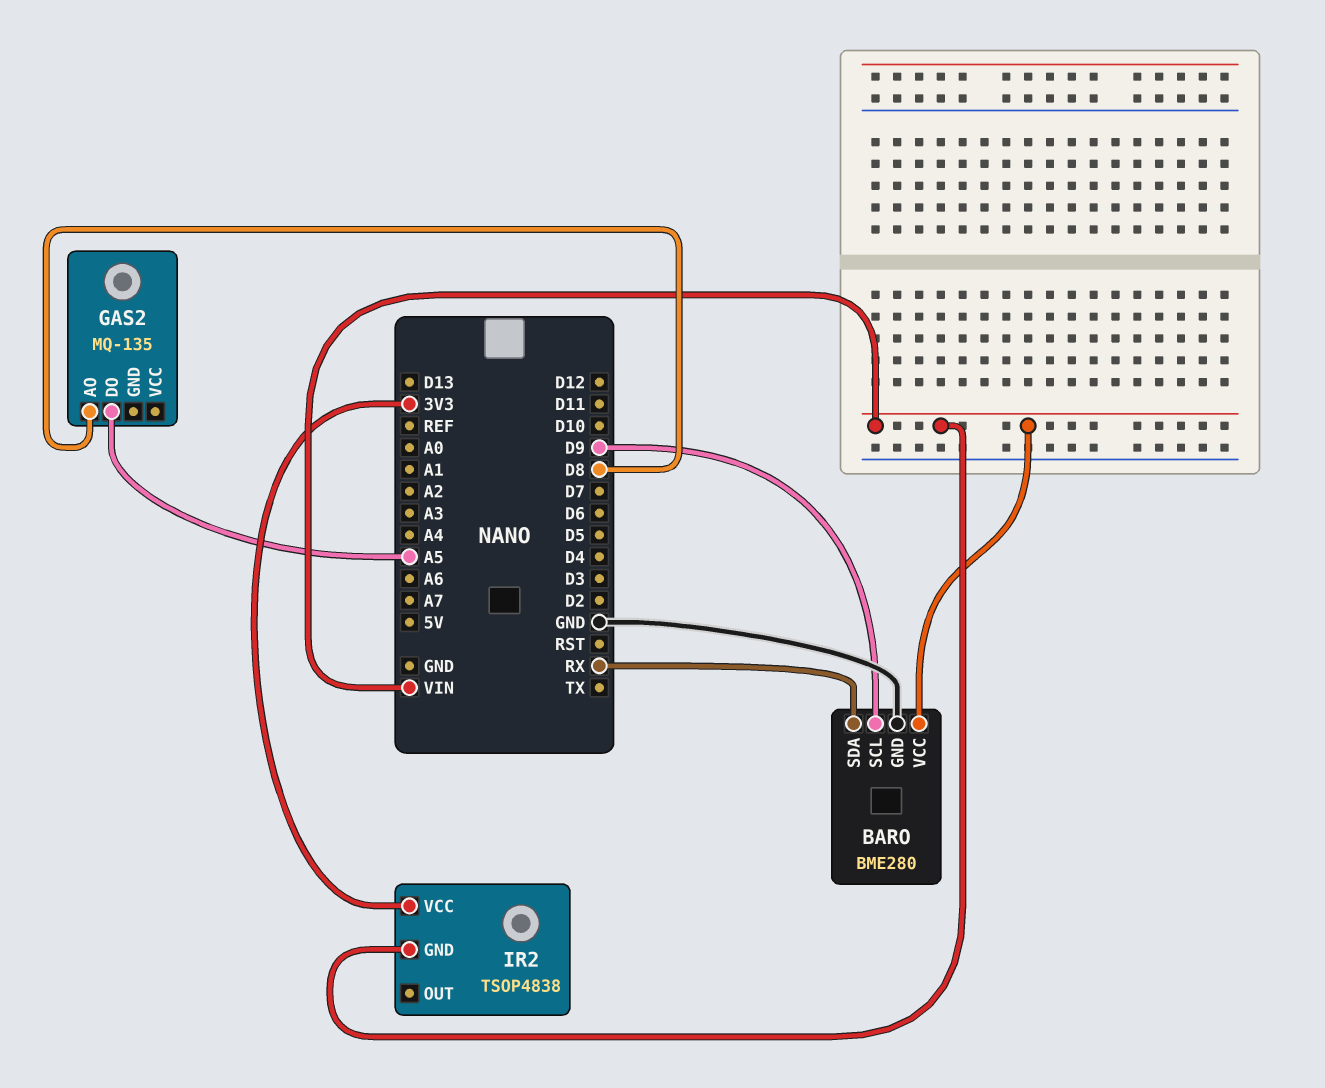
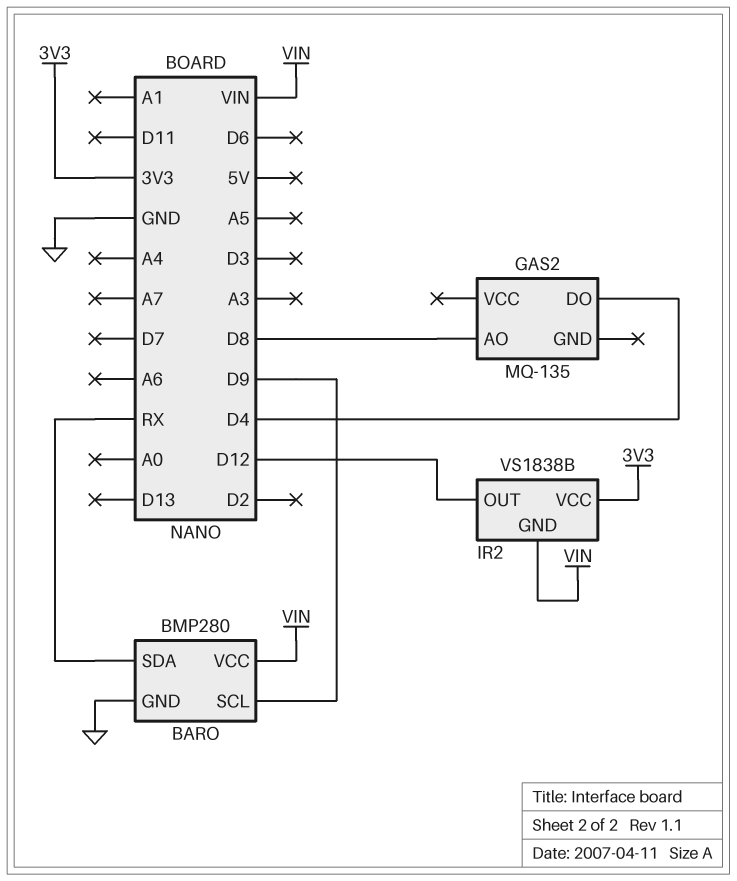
BARO: BME280 -> BMP280
GAS2 pin DO: A5 -> D4
IR2: TSOP4838 -> VS1838B
IR2 pin OUT: none -> D12

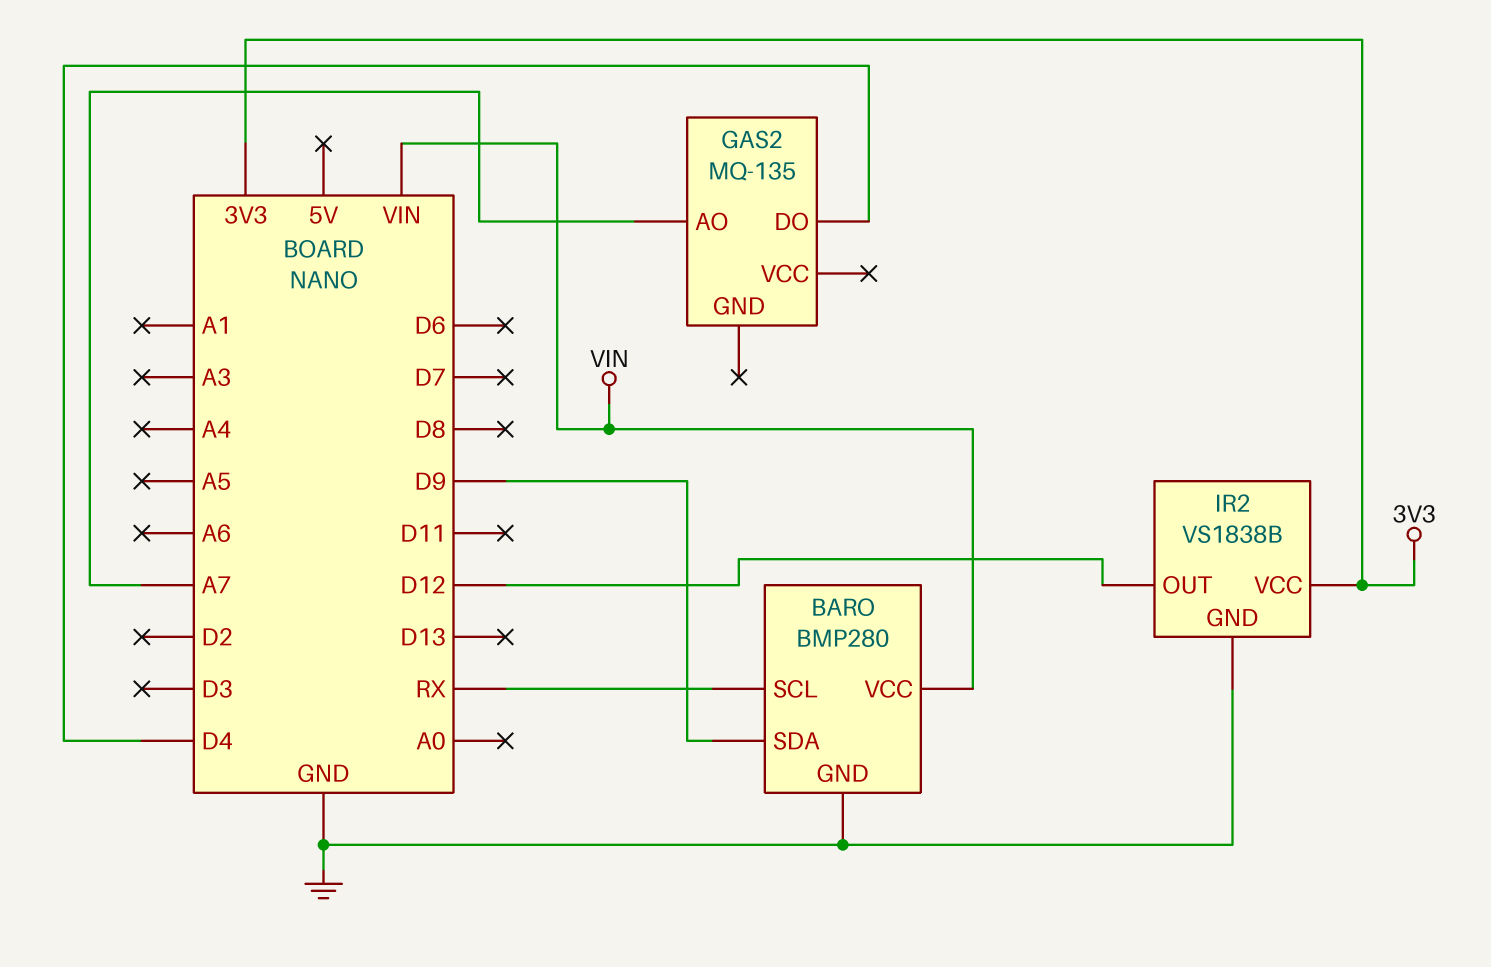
BARO pin SCL: D9 -> RX
BARO pin SDA: RX -> D9
GAS2 pin AO: D8 -> A7
IR2 pin GND: VIN -> GND

